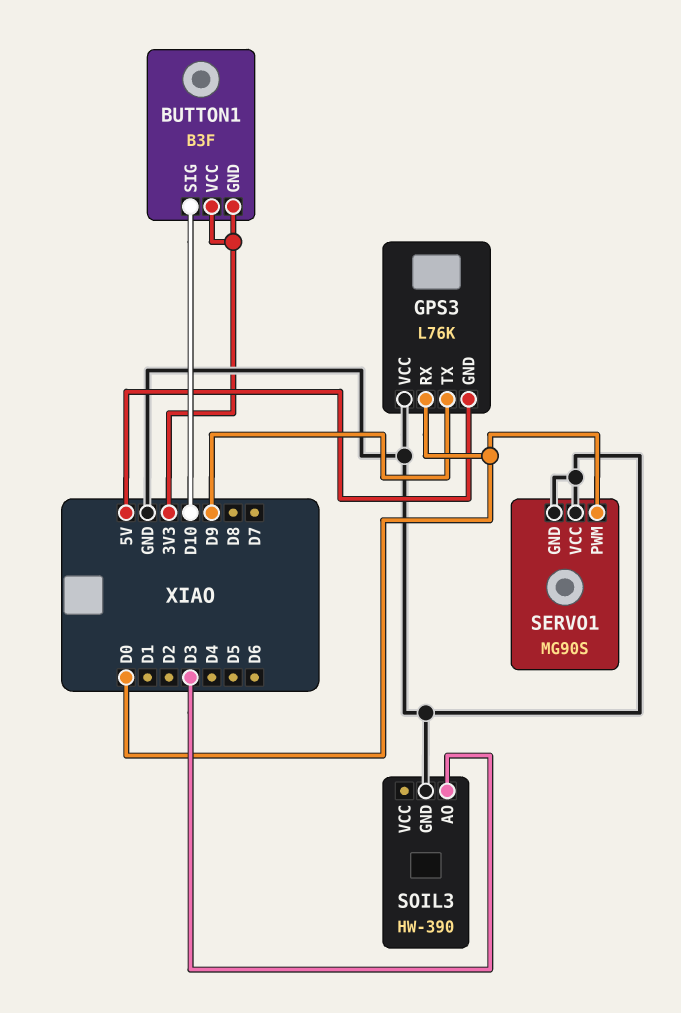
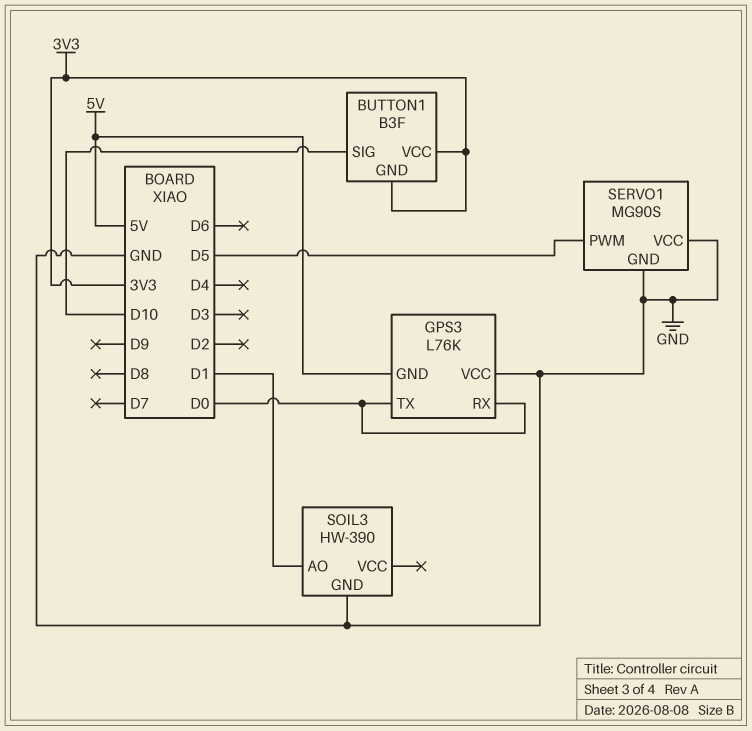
GPS3 pin TX: D9 -> D0
SERVO1 pin PWM: D0 -> D5
SOIL3 pin AO: D3 -> D1

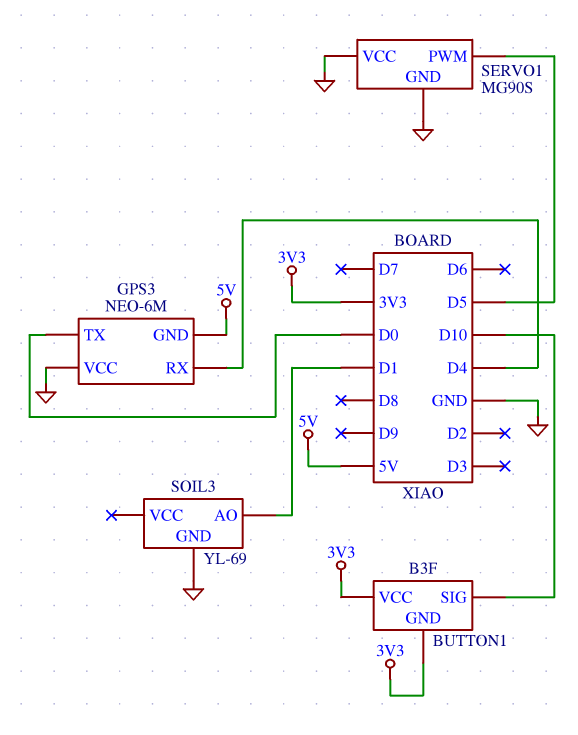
GPS3: L76K -> NEO-6M
GPS3 pin RX: D0 -> D4
SOIL3: HW-390 -> YL-69

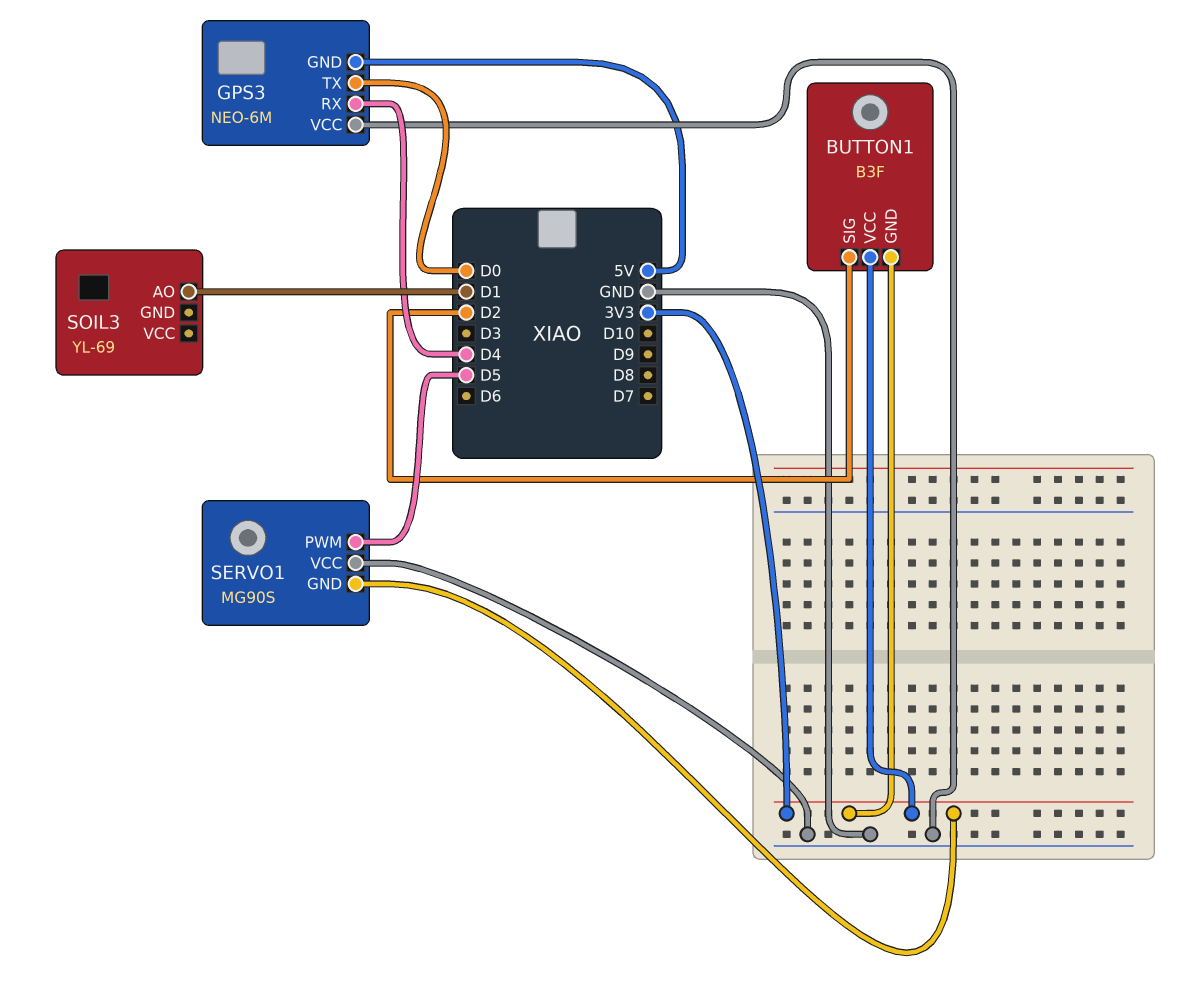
BUTTON1 pin SIG: D10 -> D2
SERVO1 pin GND: GND -> 3V3
SOIL3 pin GND: GND -> none

